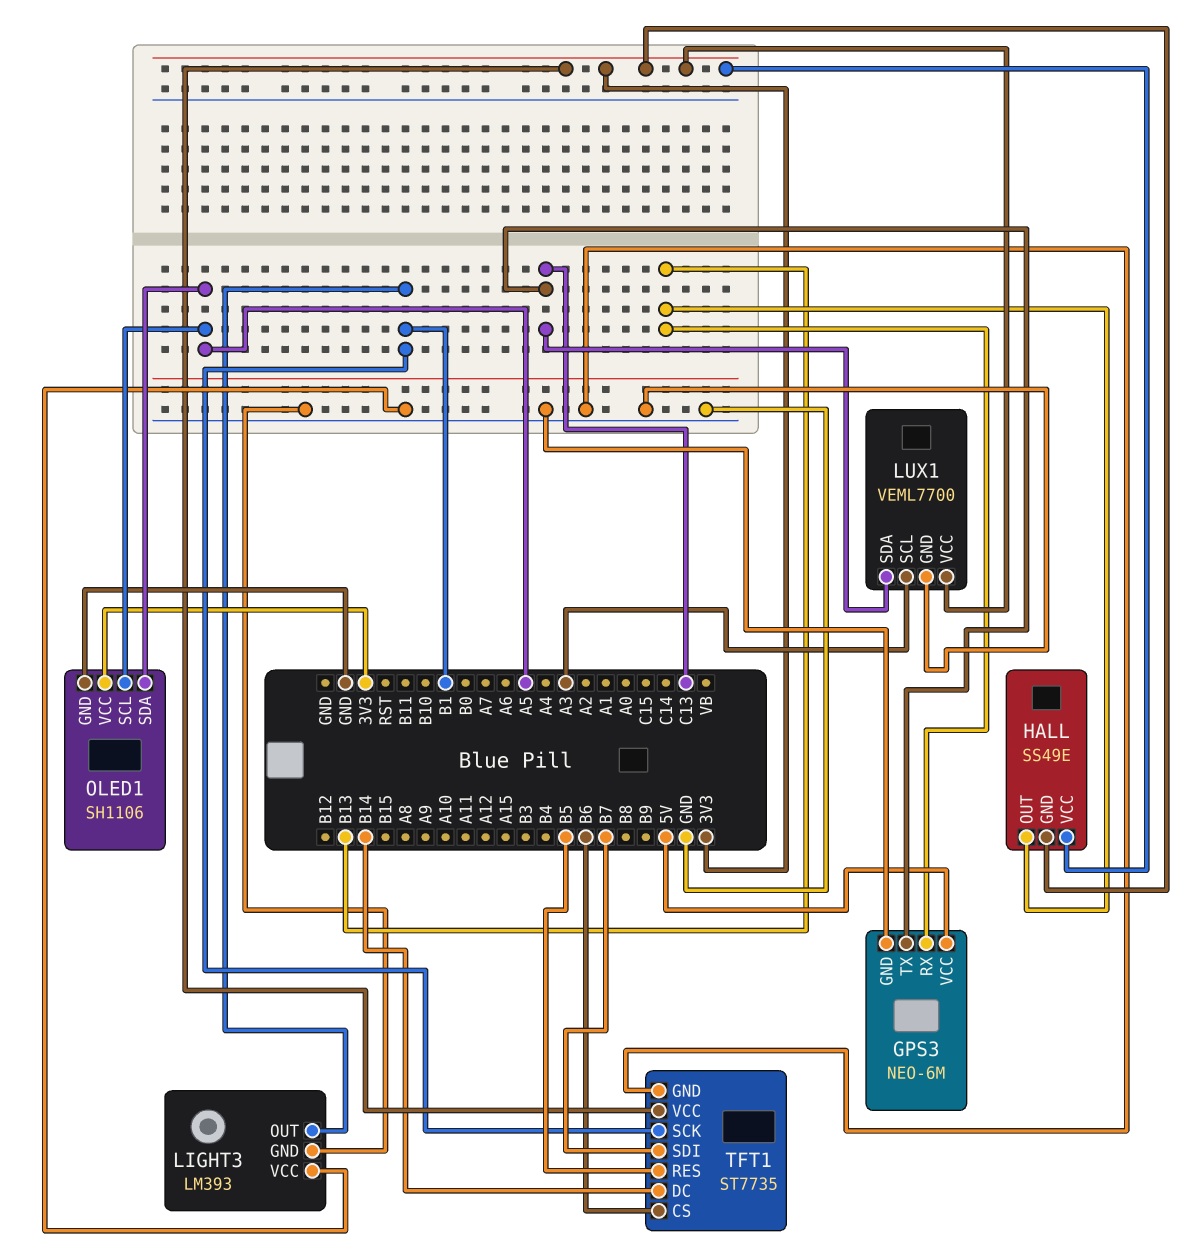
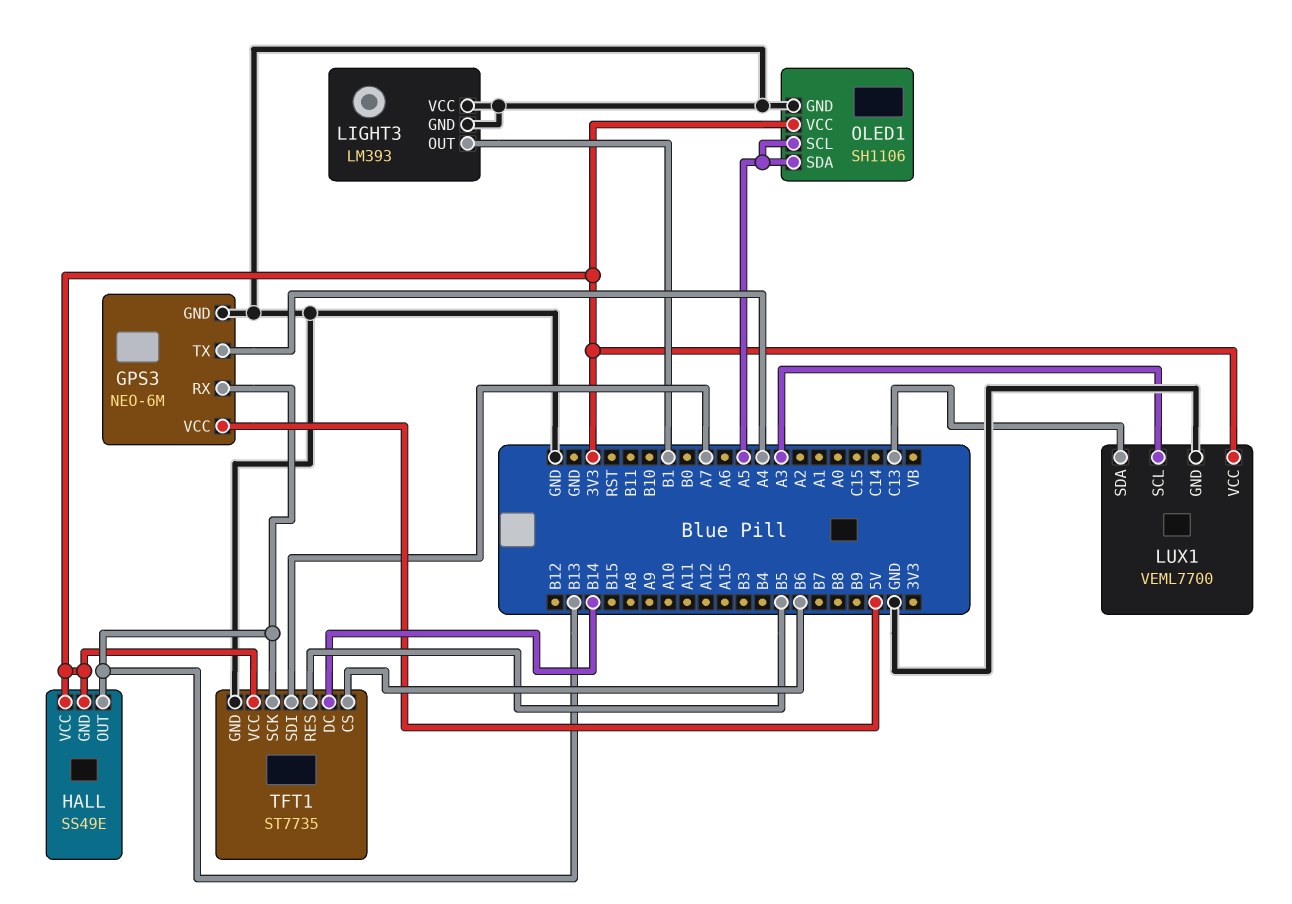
GPS3 pin TX: C13 -> A4
TFT1 pin SCK: B1 -> B13
TFT1 pin SDI: B7 -> A7

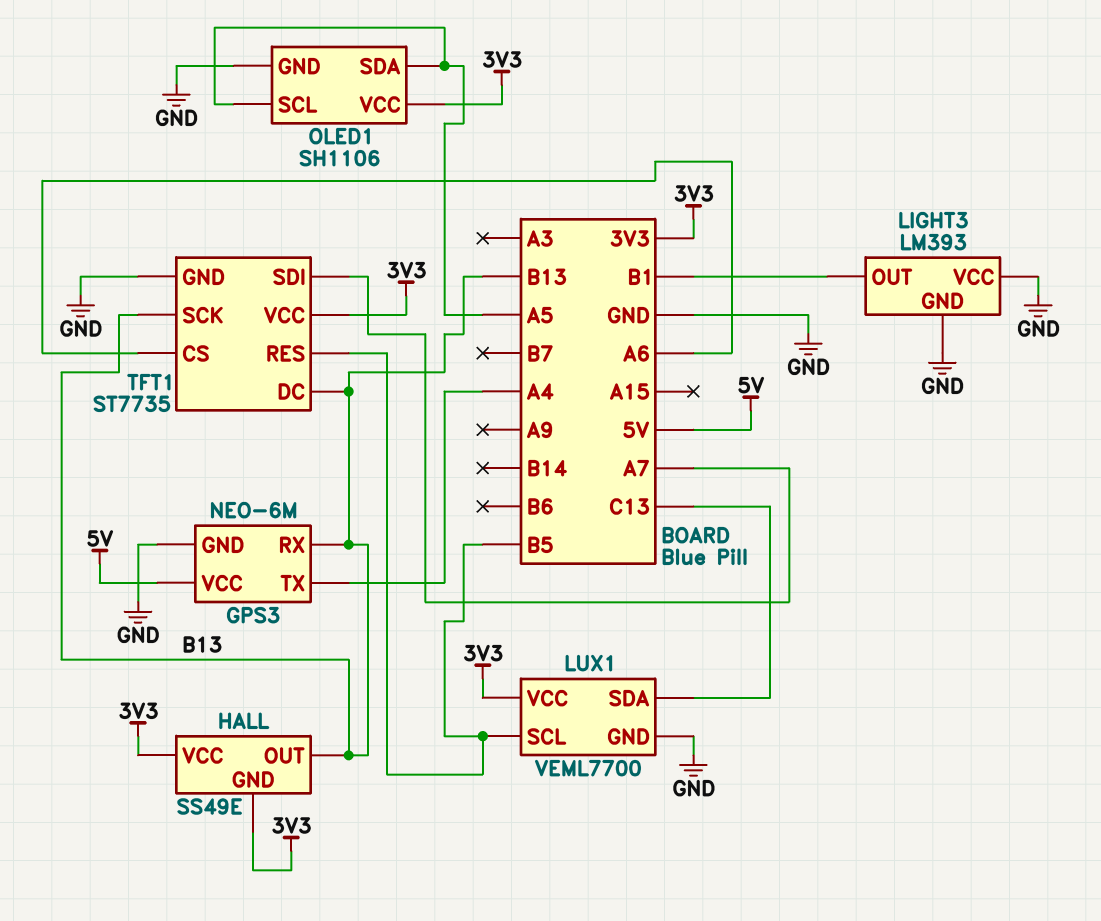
LUX1 pin SCL: A3 -> B5
TFT1 pin CS: B6 -> A6
TFT1 pin DC: B14 -> B13

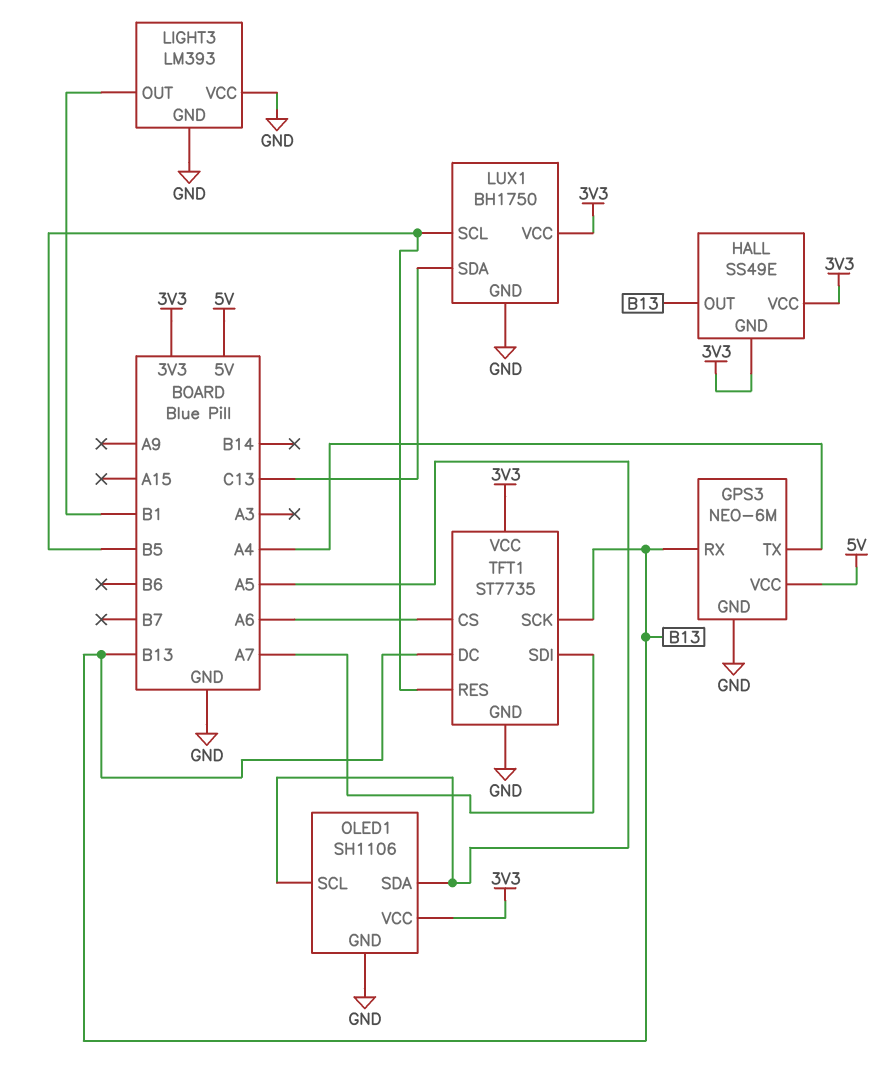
LUX1: VEML7700 -> BH1750

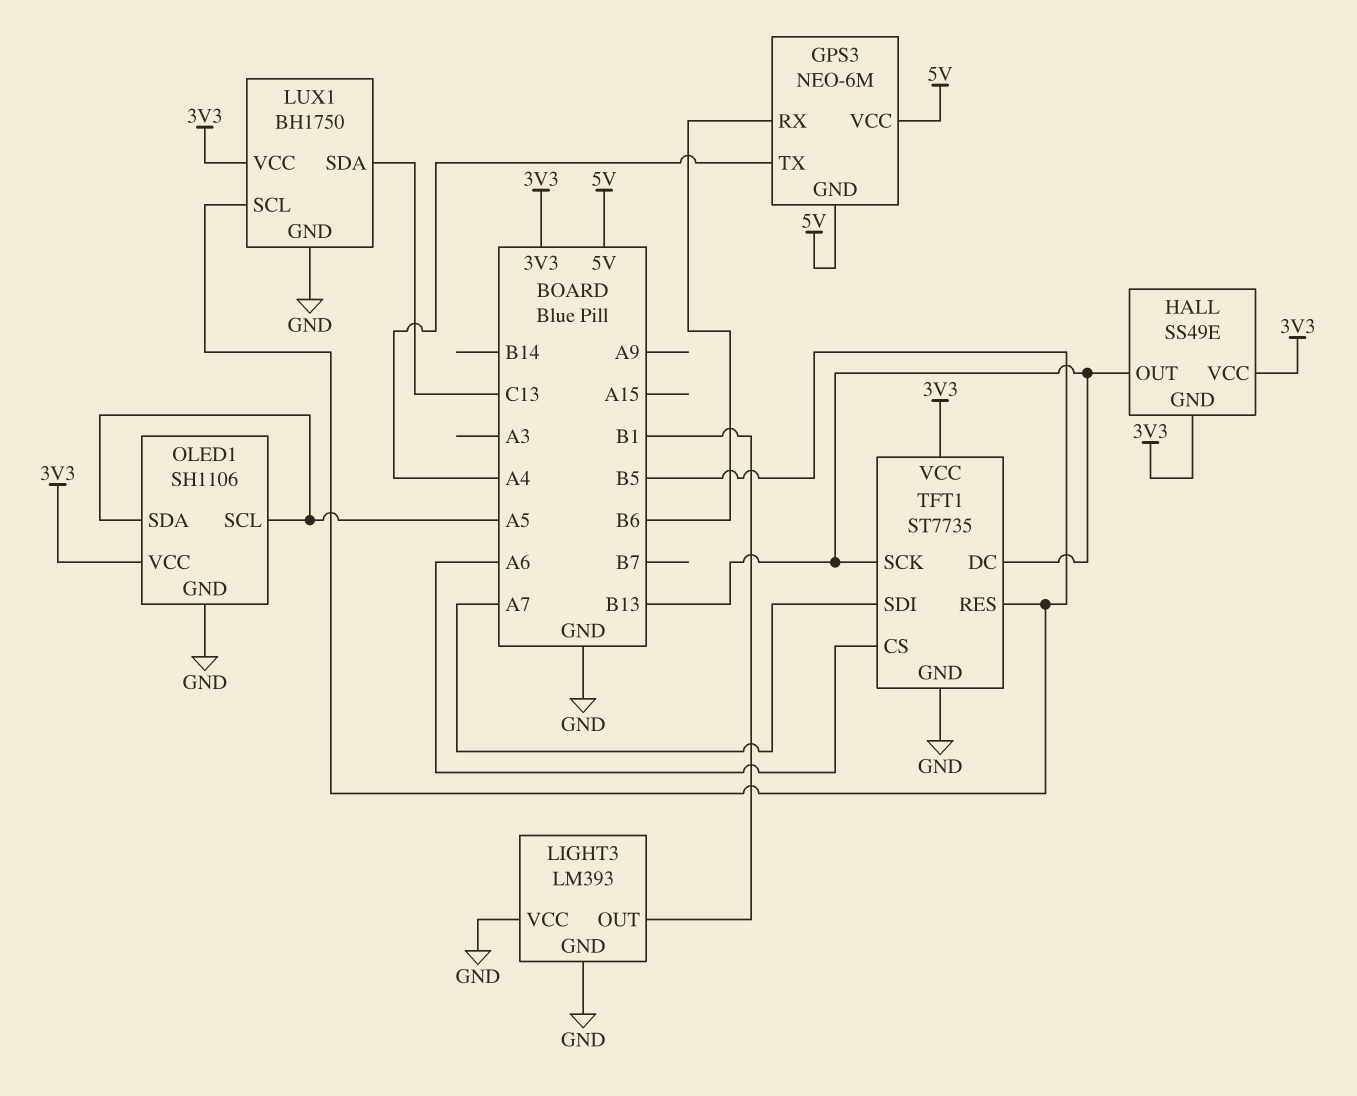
GPS3 pin GND: GND -> 5V
GPS3 pin RX: B13 -> B6

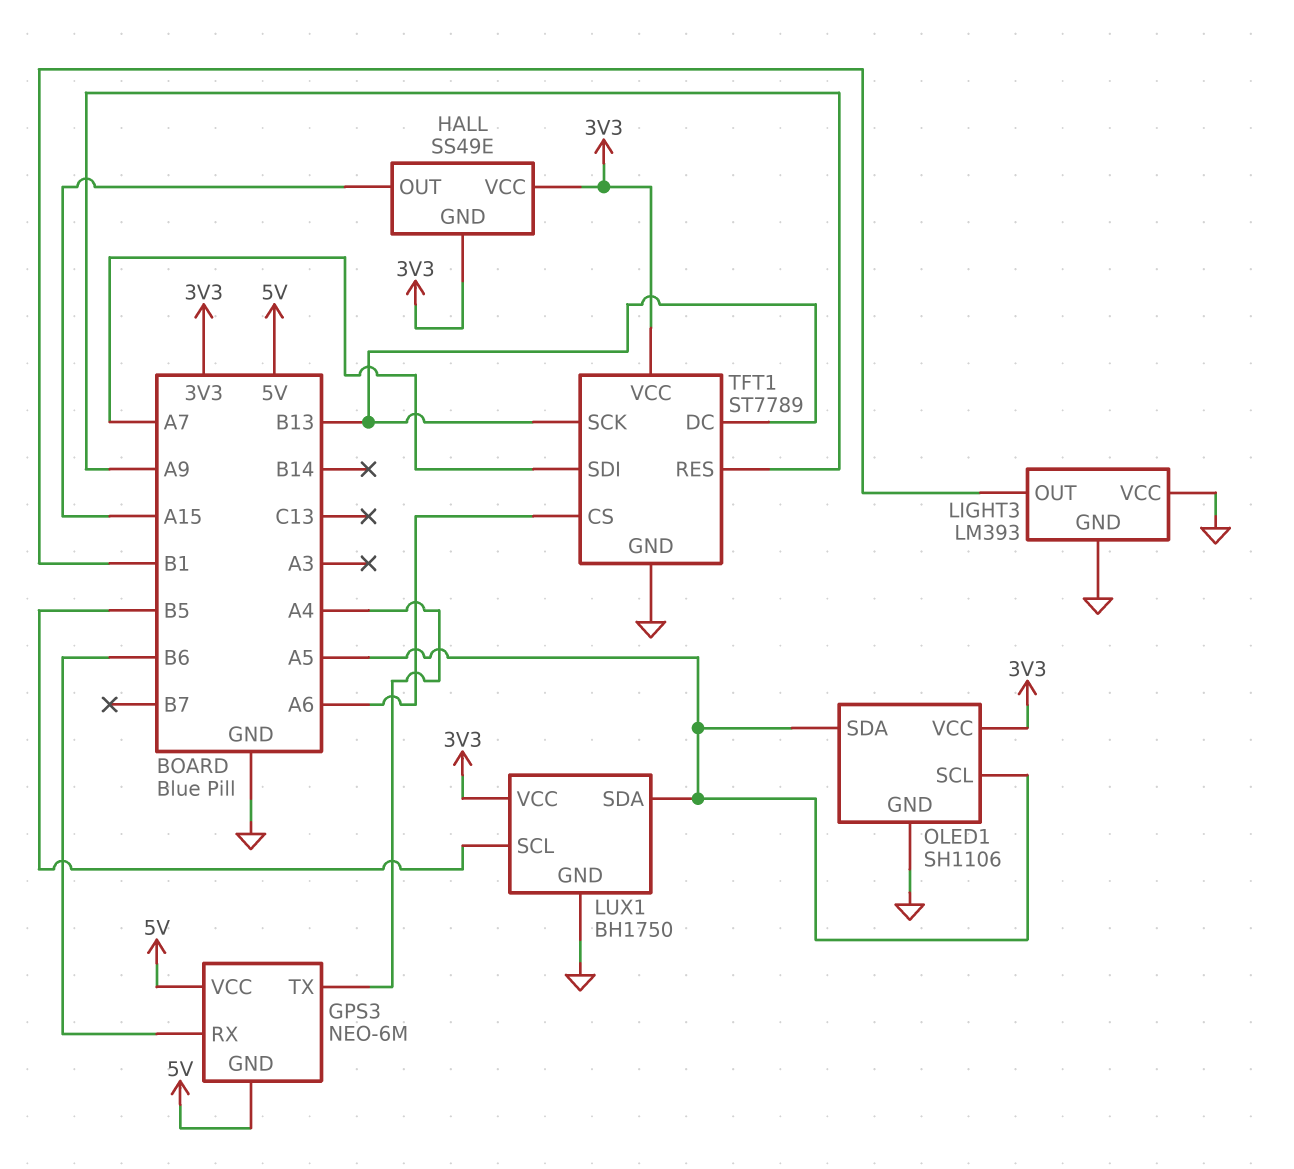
HALL pin OUT: B13 -> A15
LUX1 pin SDA: C13 -> A5
TFT1: ST7735 -> ST7789
TFT1 pin RES: B5 -> A9

